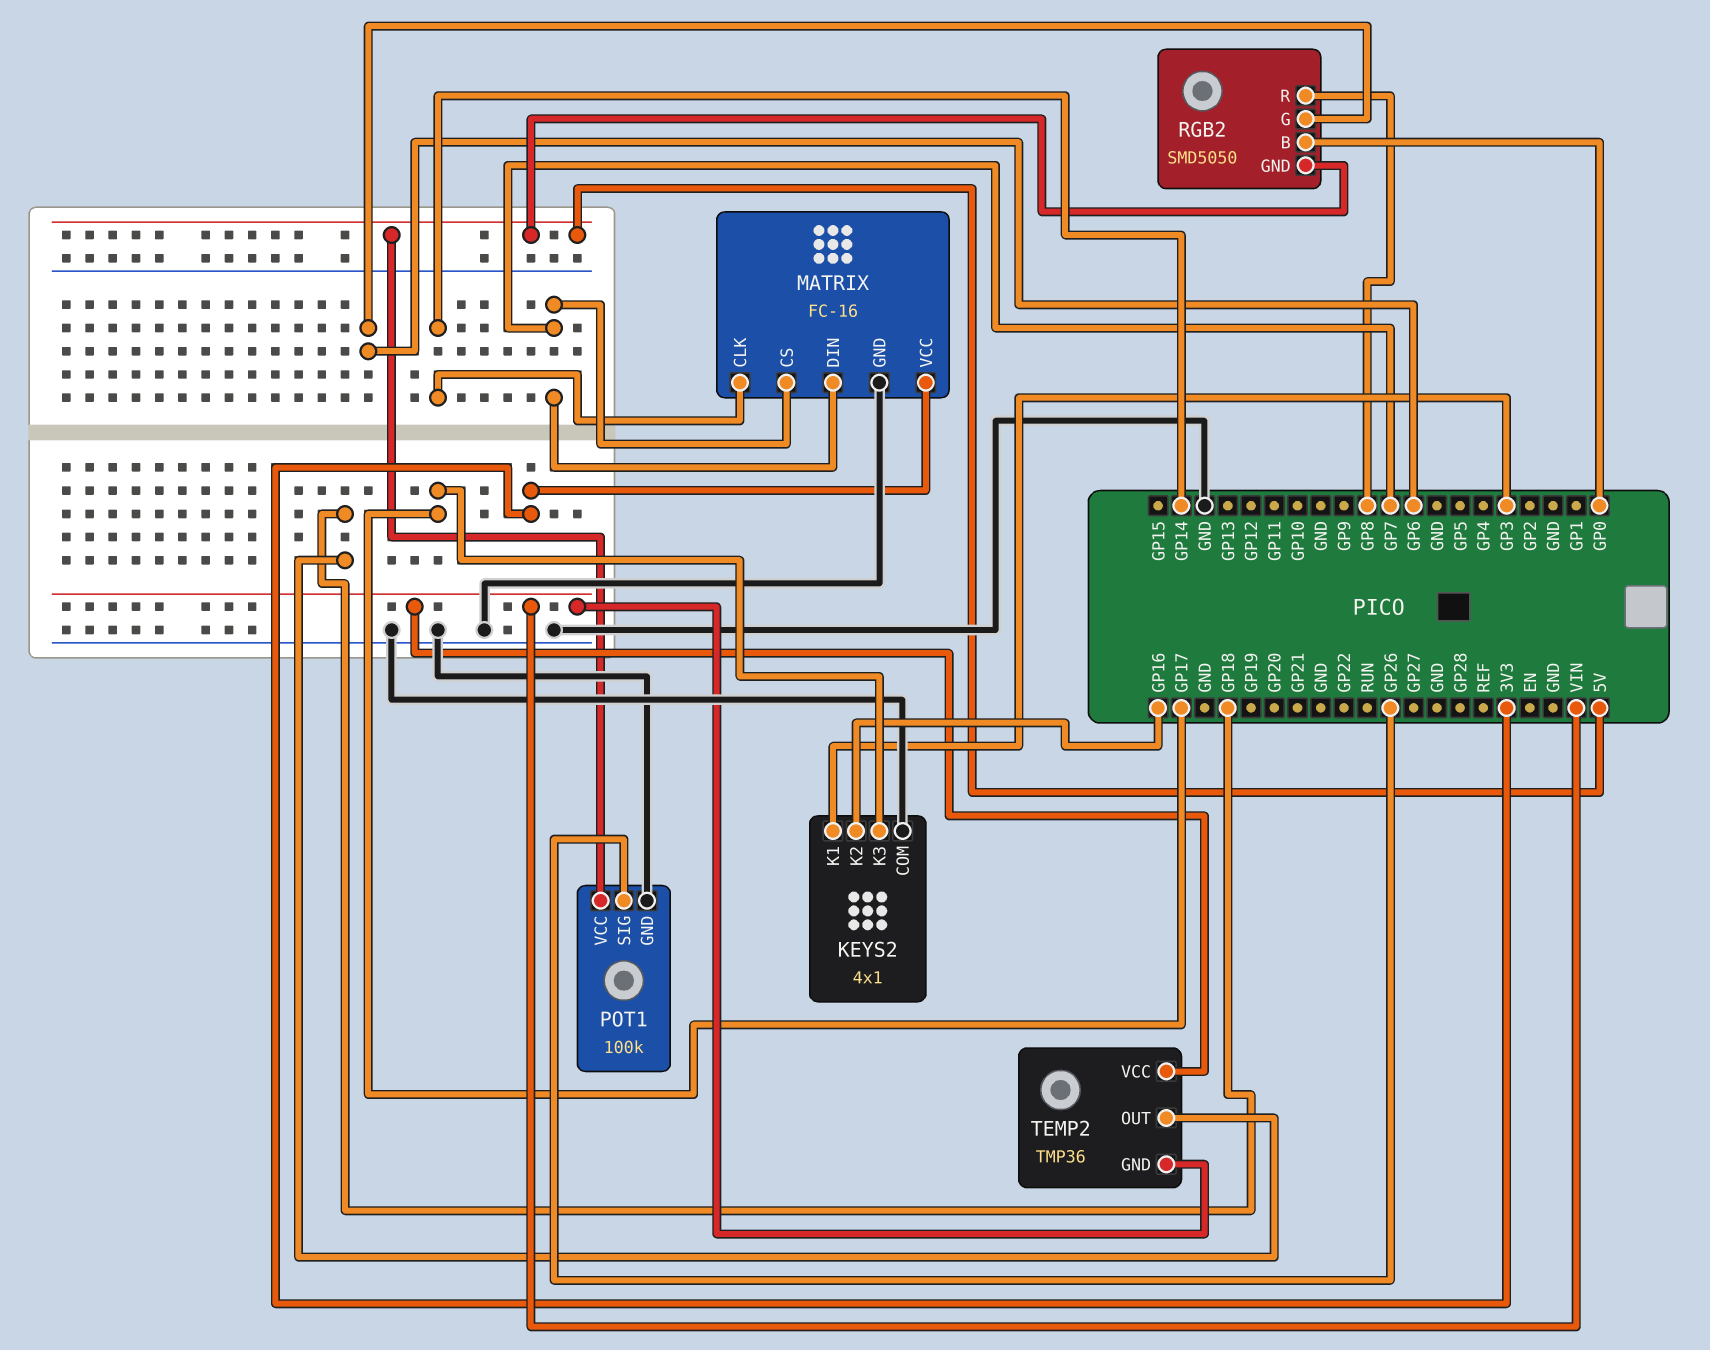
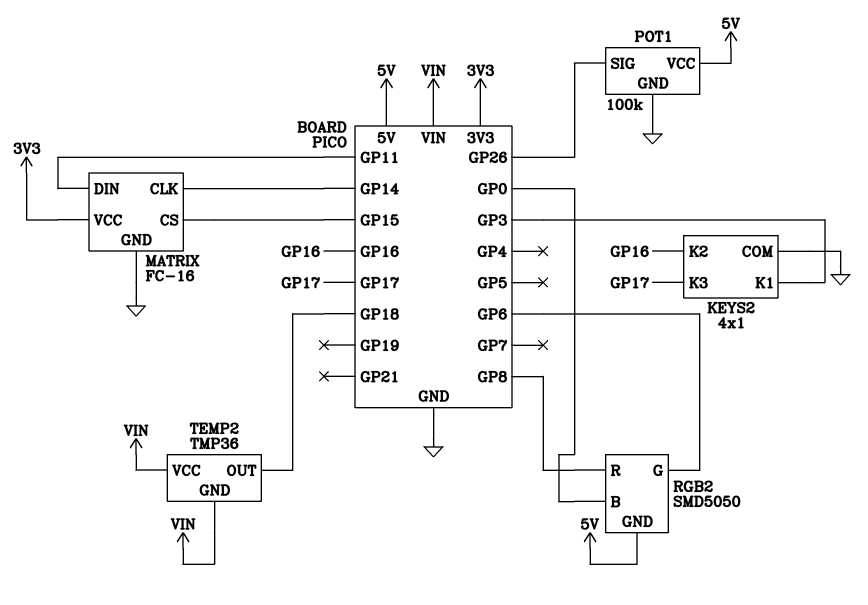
MATRIX pin CS: GP7 -> GP15
MATRIX pin DIN: GP7 -> GP11

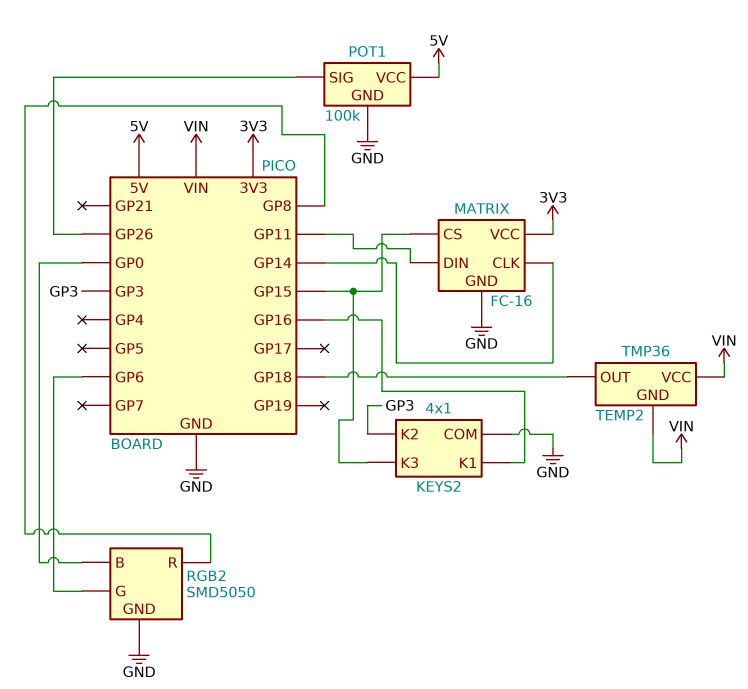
KEYS2 pin K1: GP3 -> GP16
KEYS2 pin K2: GP16 -> GP3
KEYS2 pin K3: GP17 -> GP15
RGB2 pin GND: 5V -> GND

